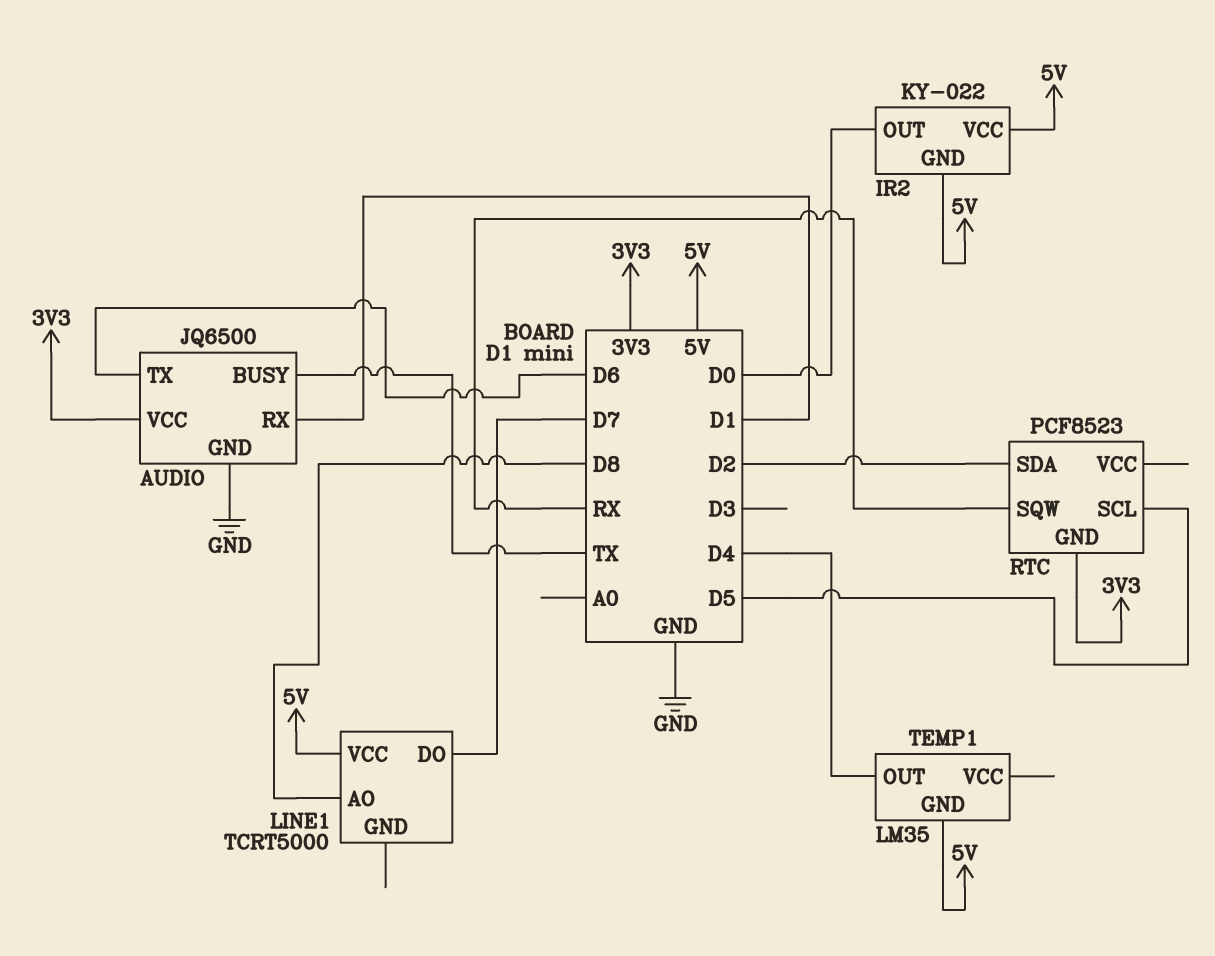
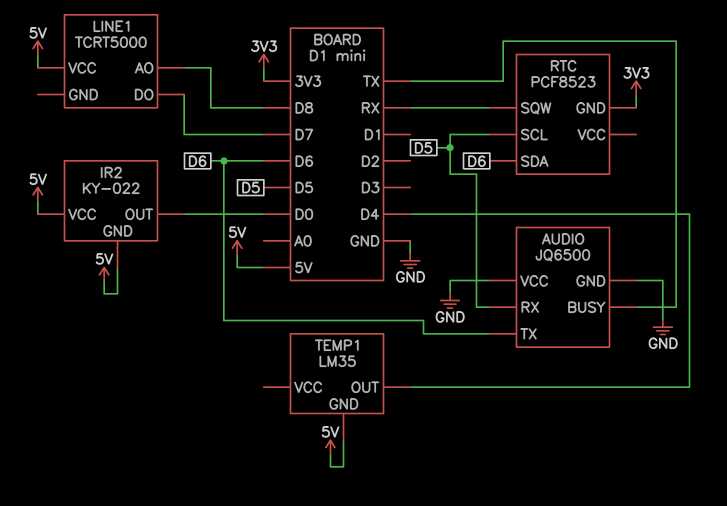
AUDIO pin RX: D1 -> D5
AUDIO pin VCC: 3V3 -> GND
RTC pin SDA: D2 -> D6

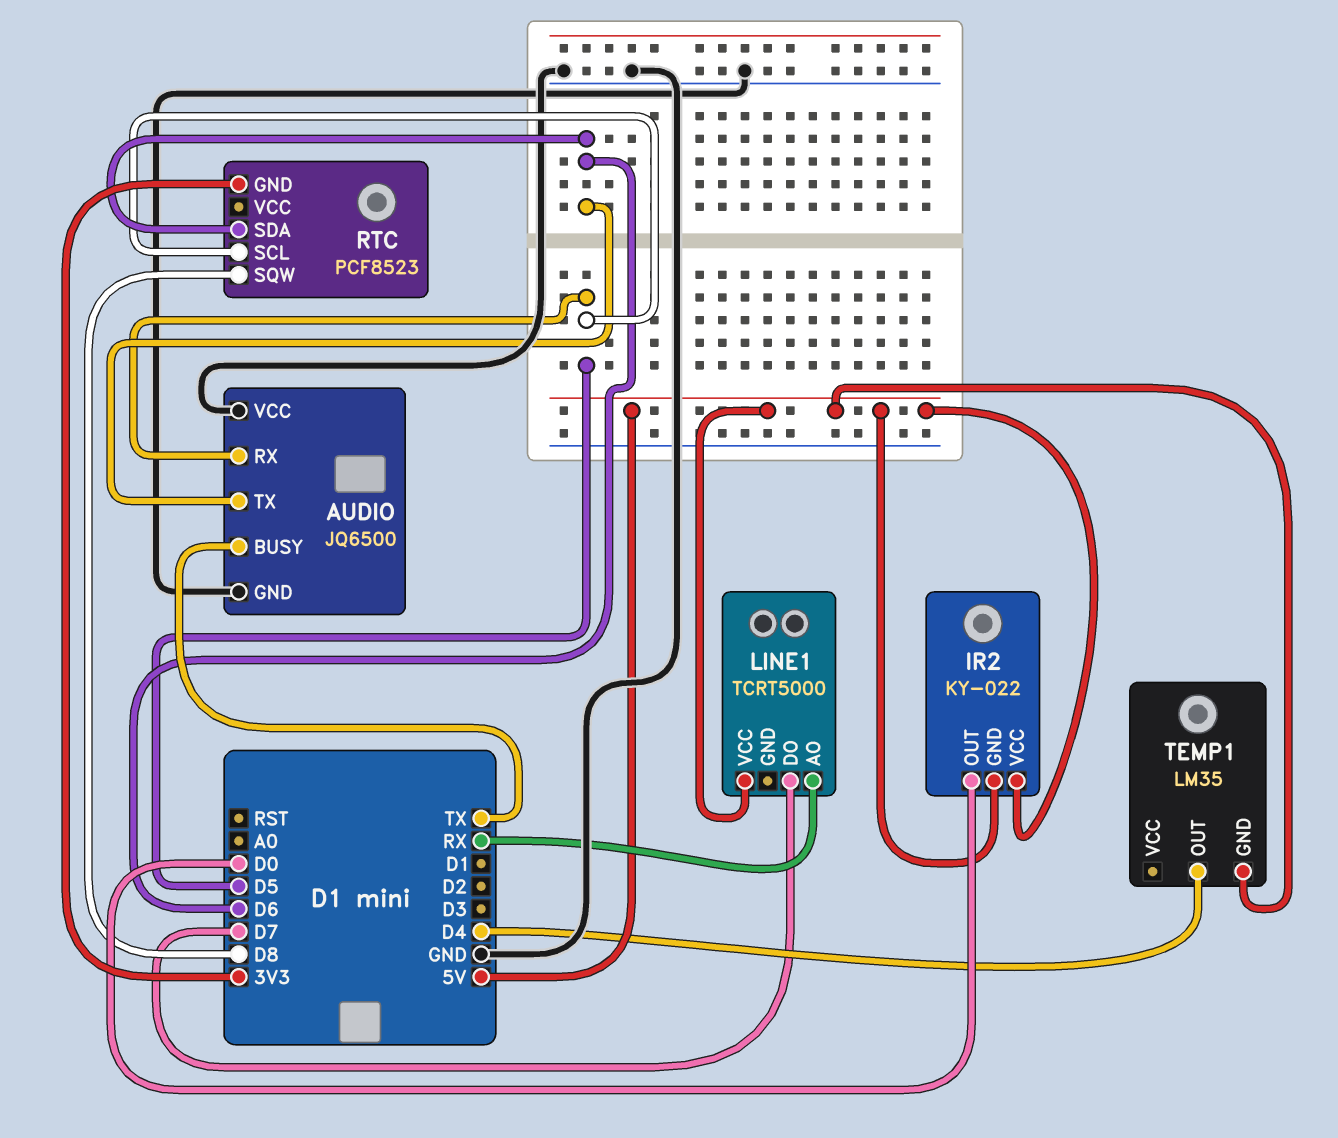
LINE1 pin AO: D8 -> RX
RTC pin SQW: RX -> D8

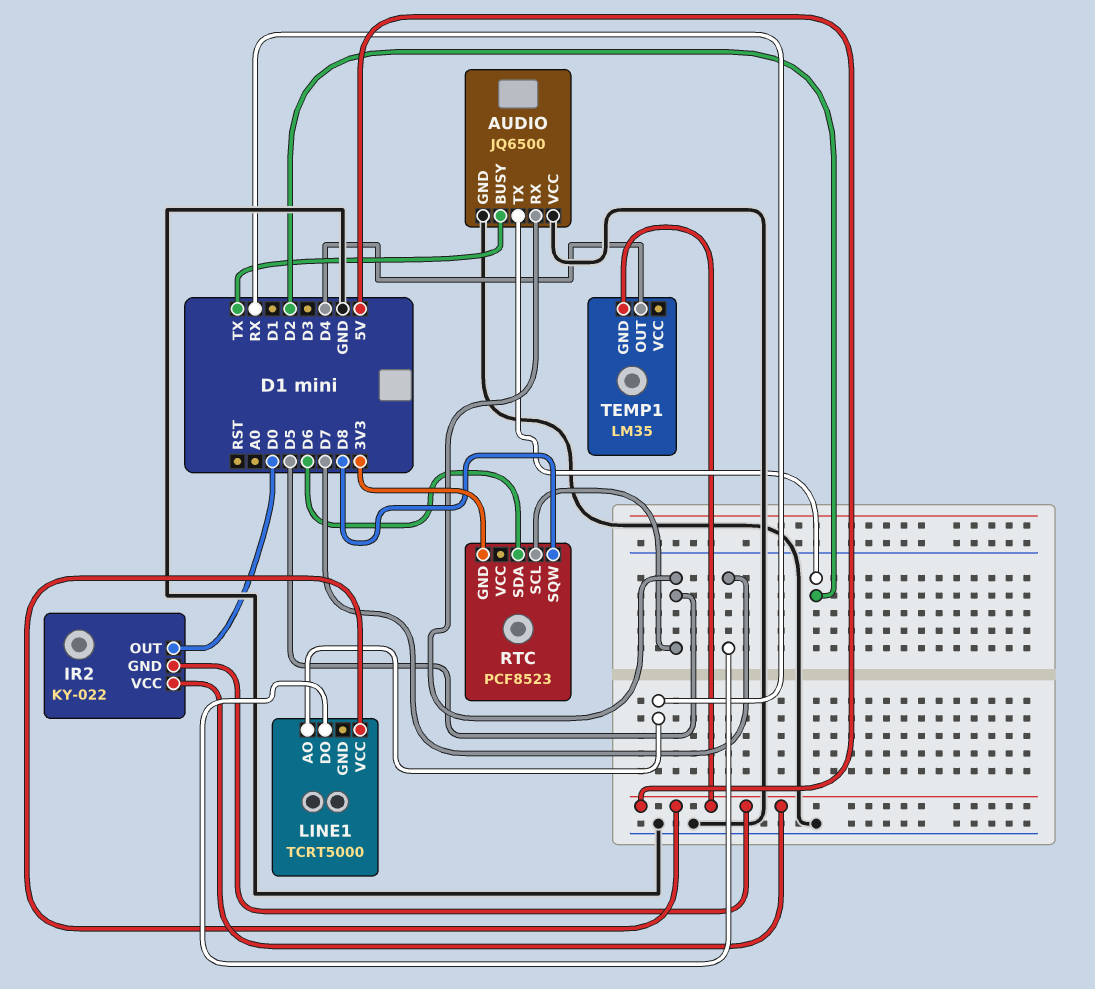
AUDIO pin TX: D6 -> D2

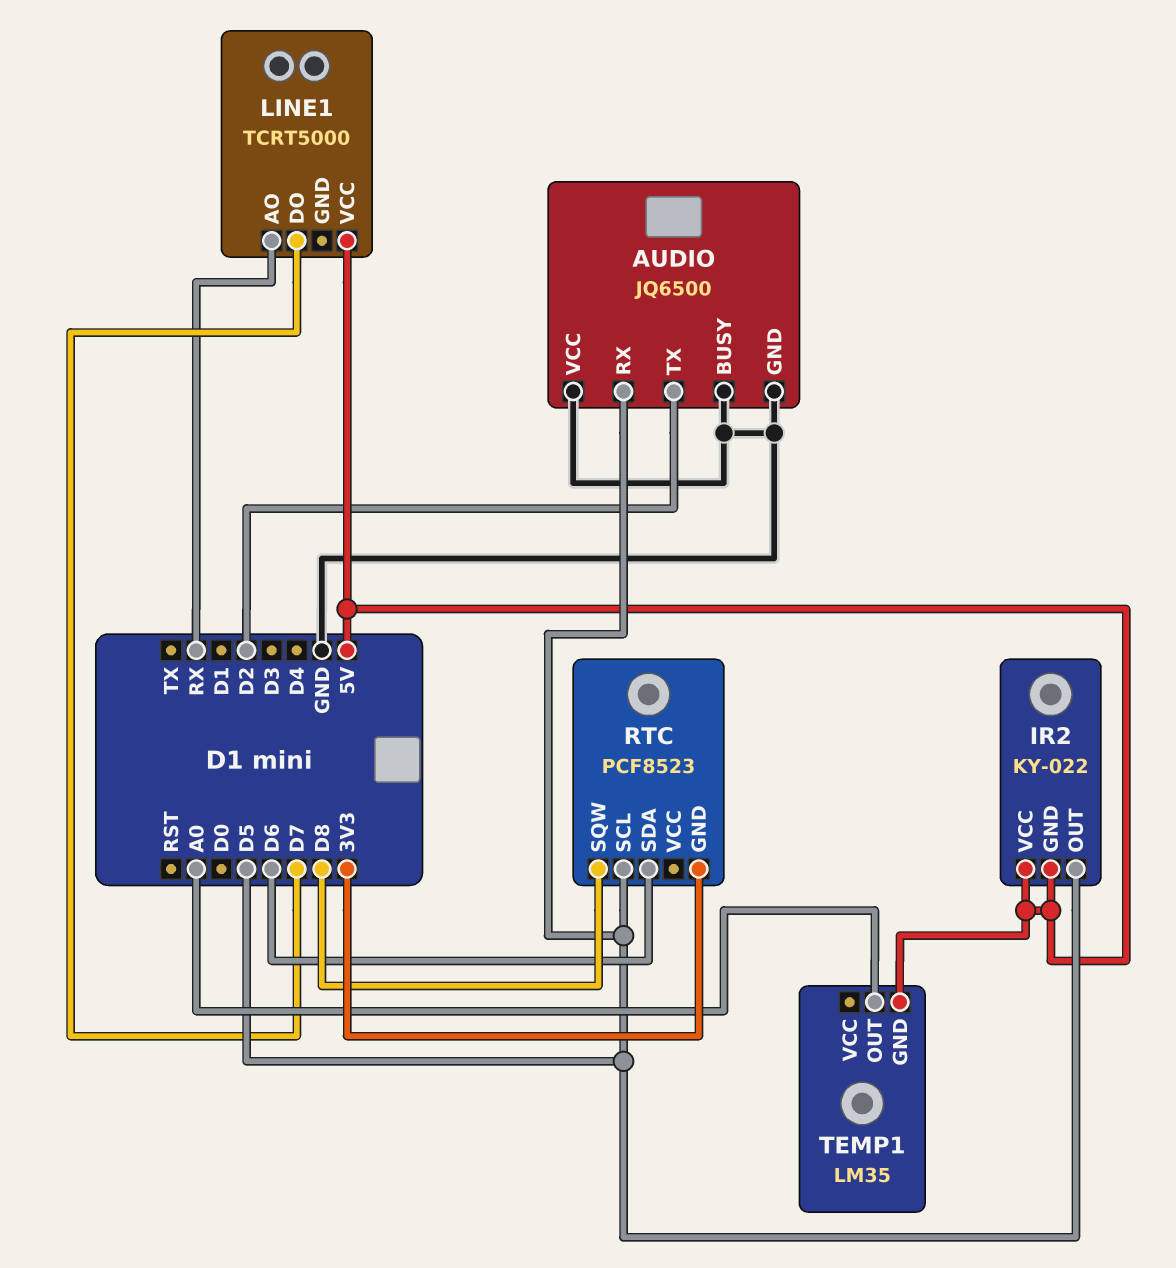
AUDIO pin BUSY: TX -> GND
IR2 pin OUT: D0 -> D5
TEMP1 pin OUT: D4 -> A0

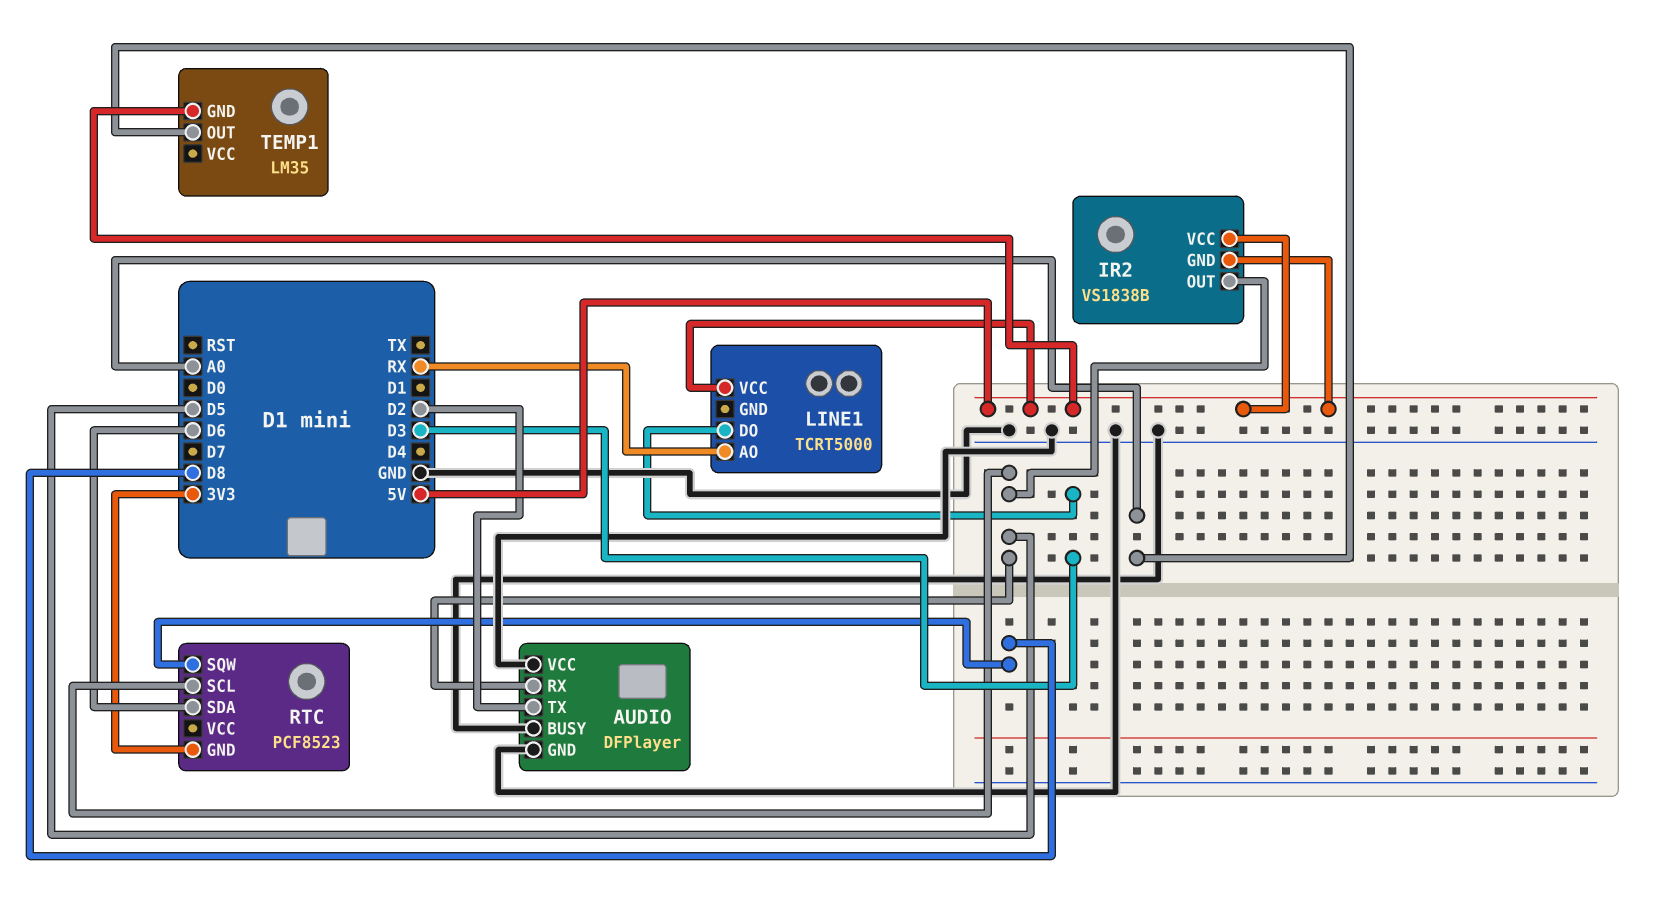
AUDIO: JQ6500 -> DFPlayer
IR2: KY-022 -> VS1838B
LINE1 pin DO: D7 -> D3

